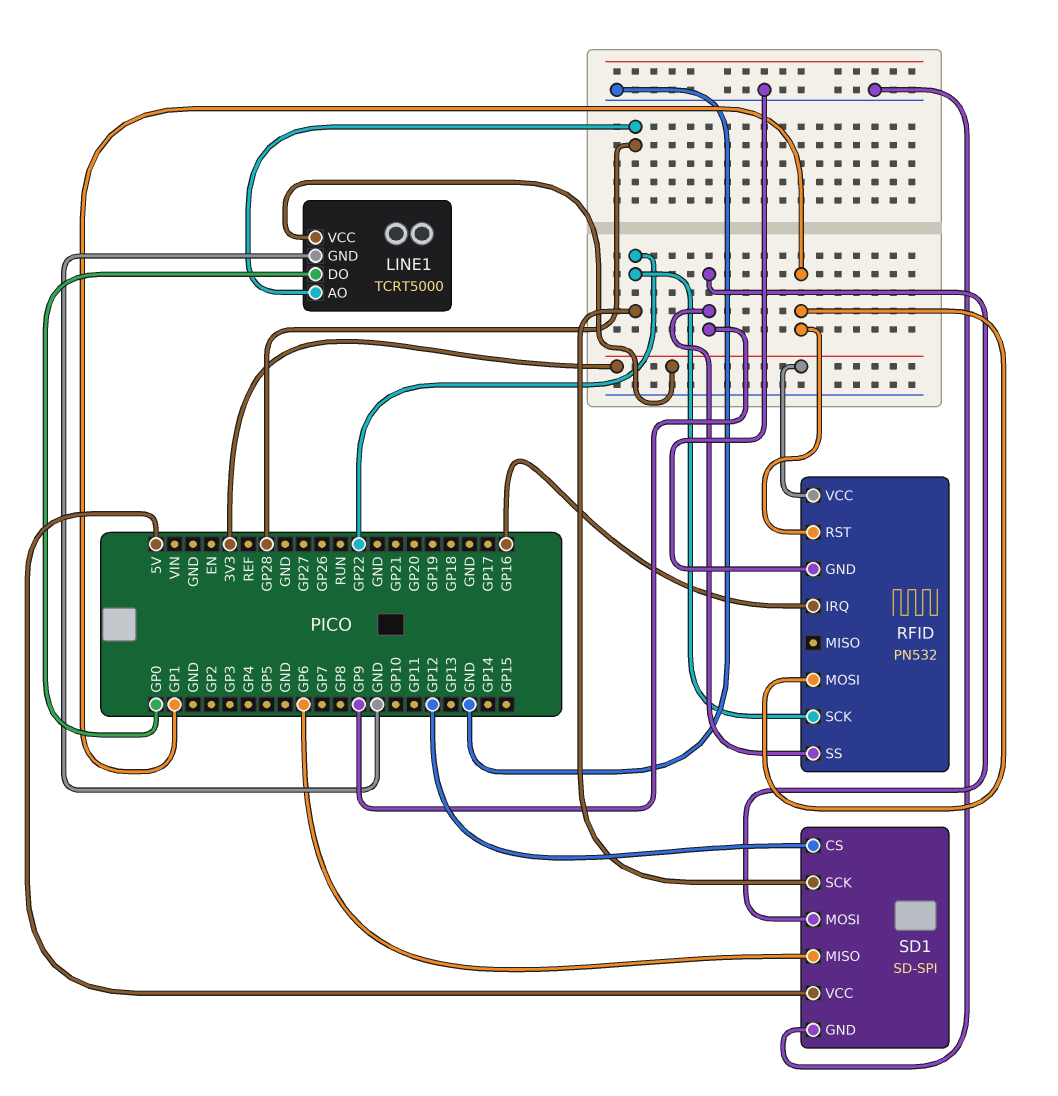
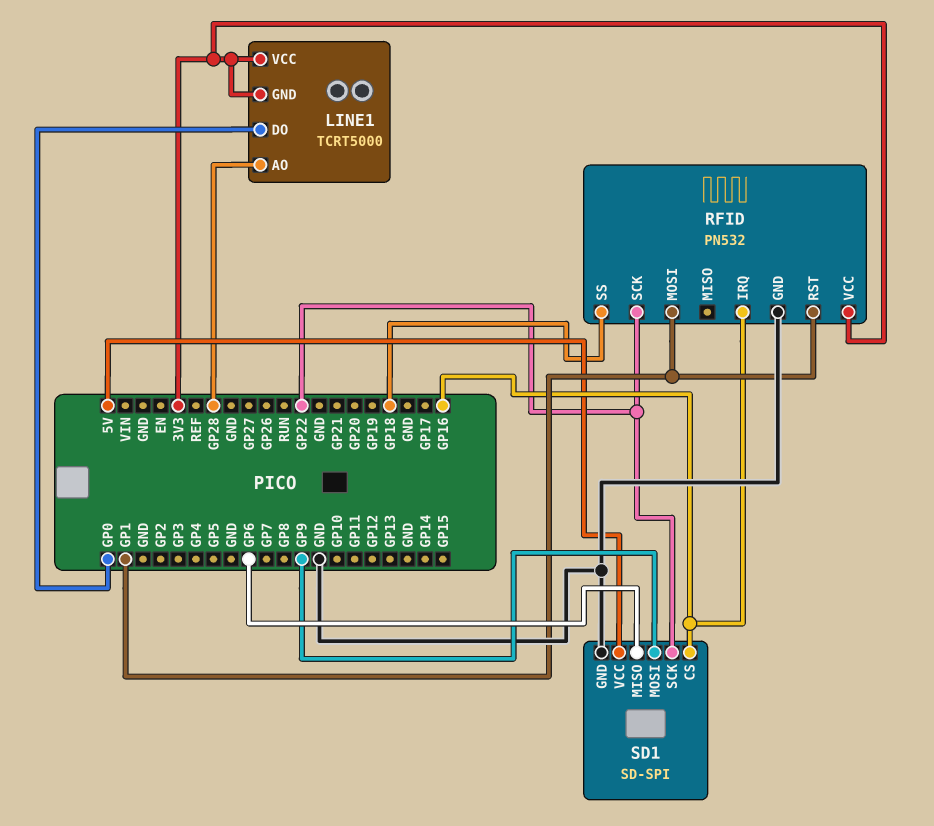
LINE1 pin GND: GND -> 3V3
RFID pin SS: GP9 -> GP18
SD1 pin CS: GP12 -> GP16

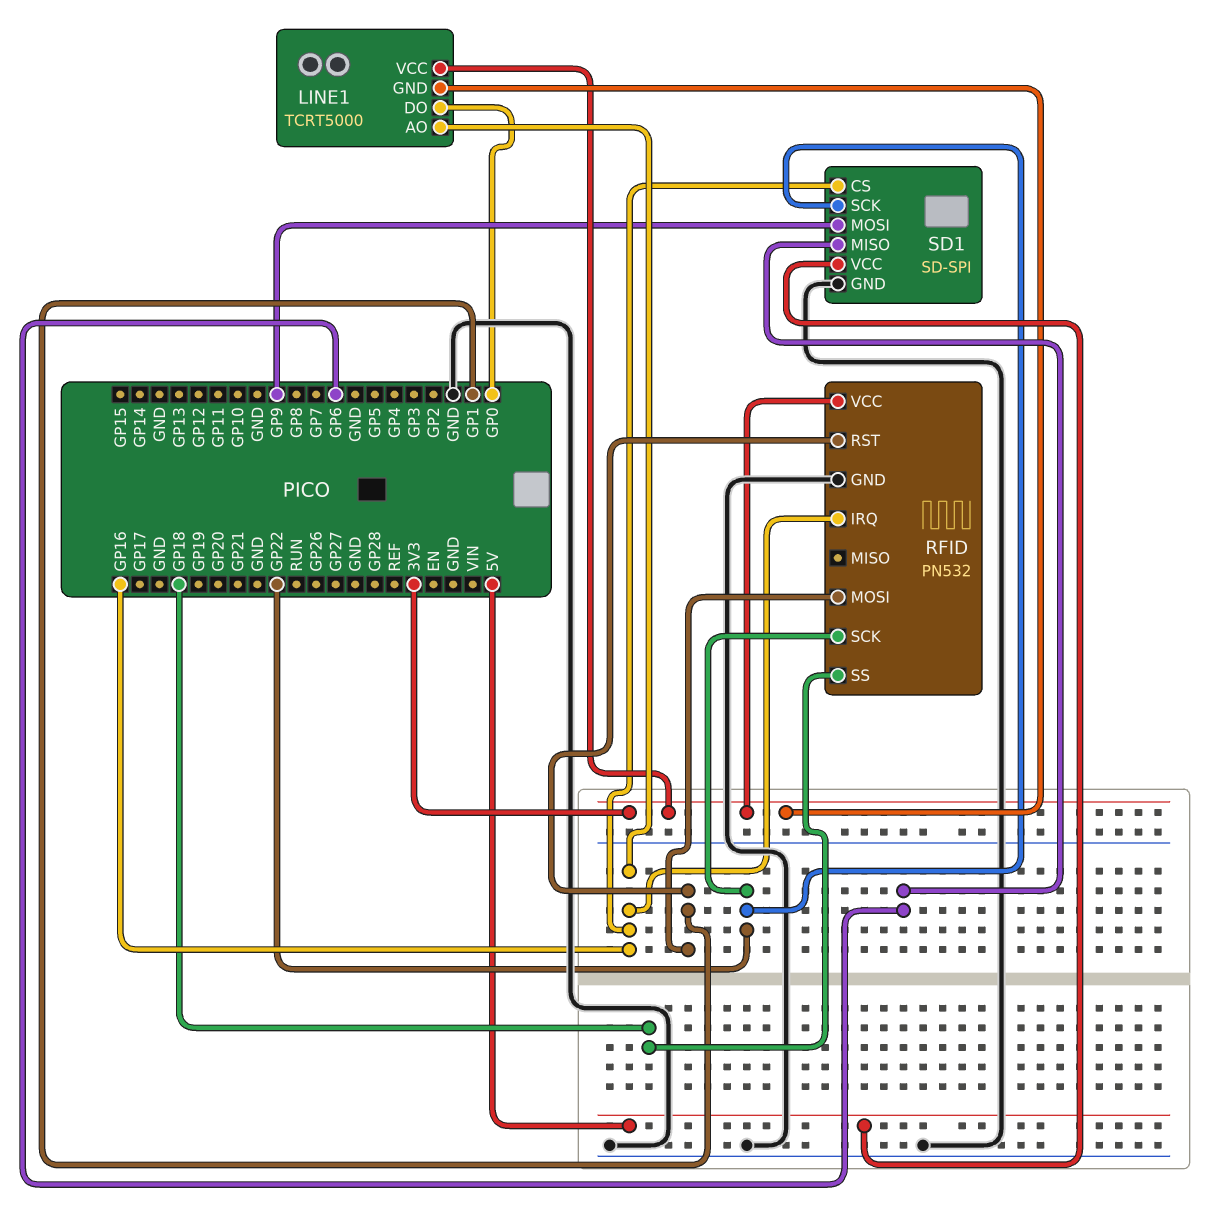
LINE1 pin AO: GP28 -> GP16

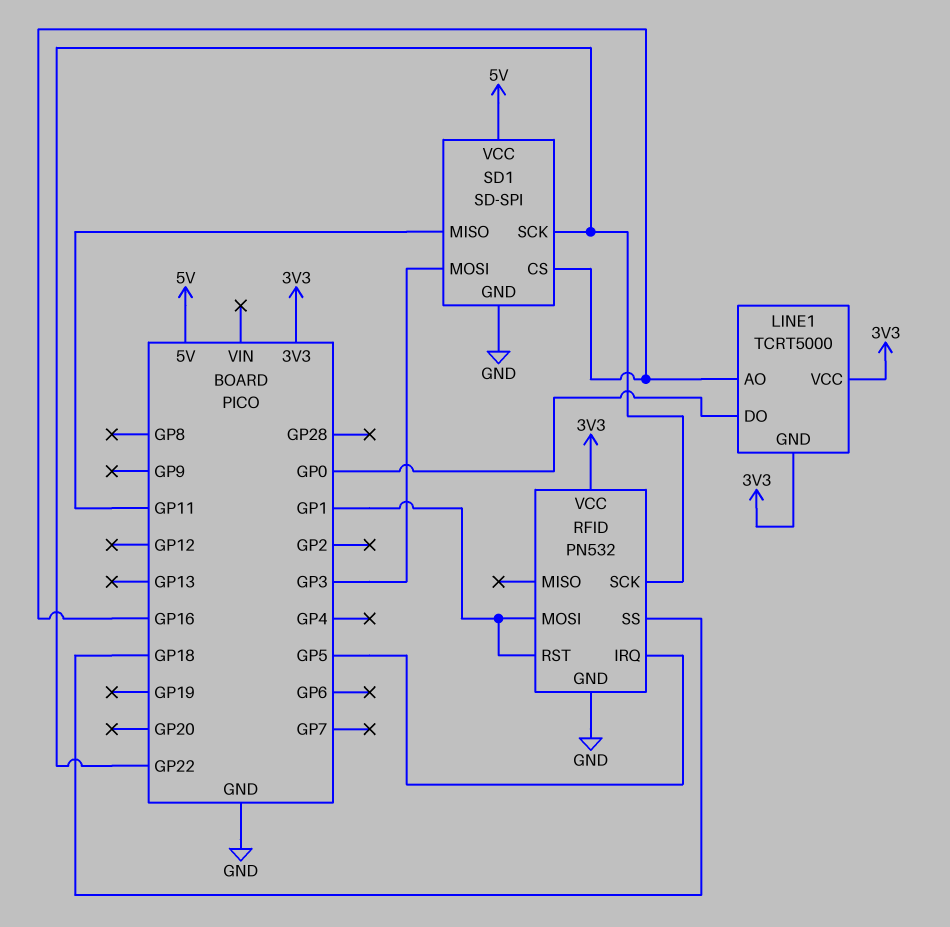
RFID pin IRQ: GP16 -> GP5
SD1 pin MISO: GP6 -> GP11
SD1 pin MOSI: GP9 -> GP3

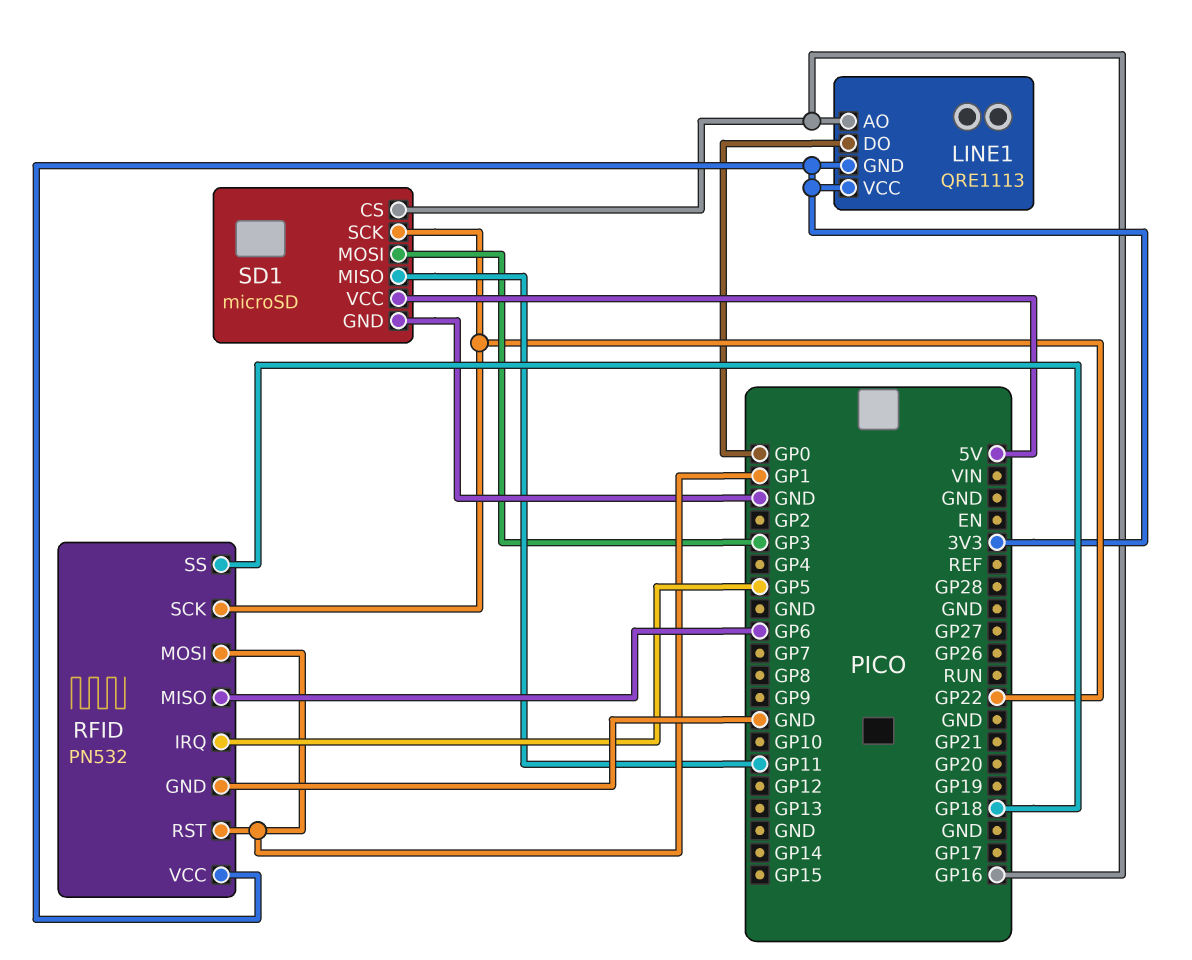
LINE1: TCRT5000 -> QRE1113
RFID pin MISO: none -> GP6
SD1: SD-SPI -> microSD

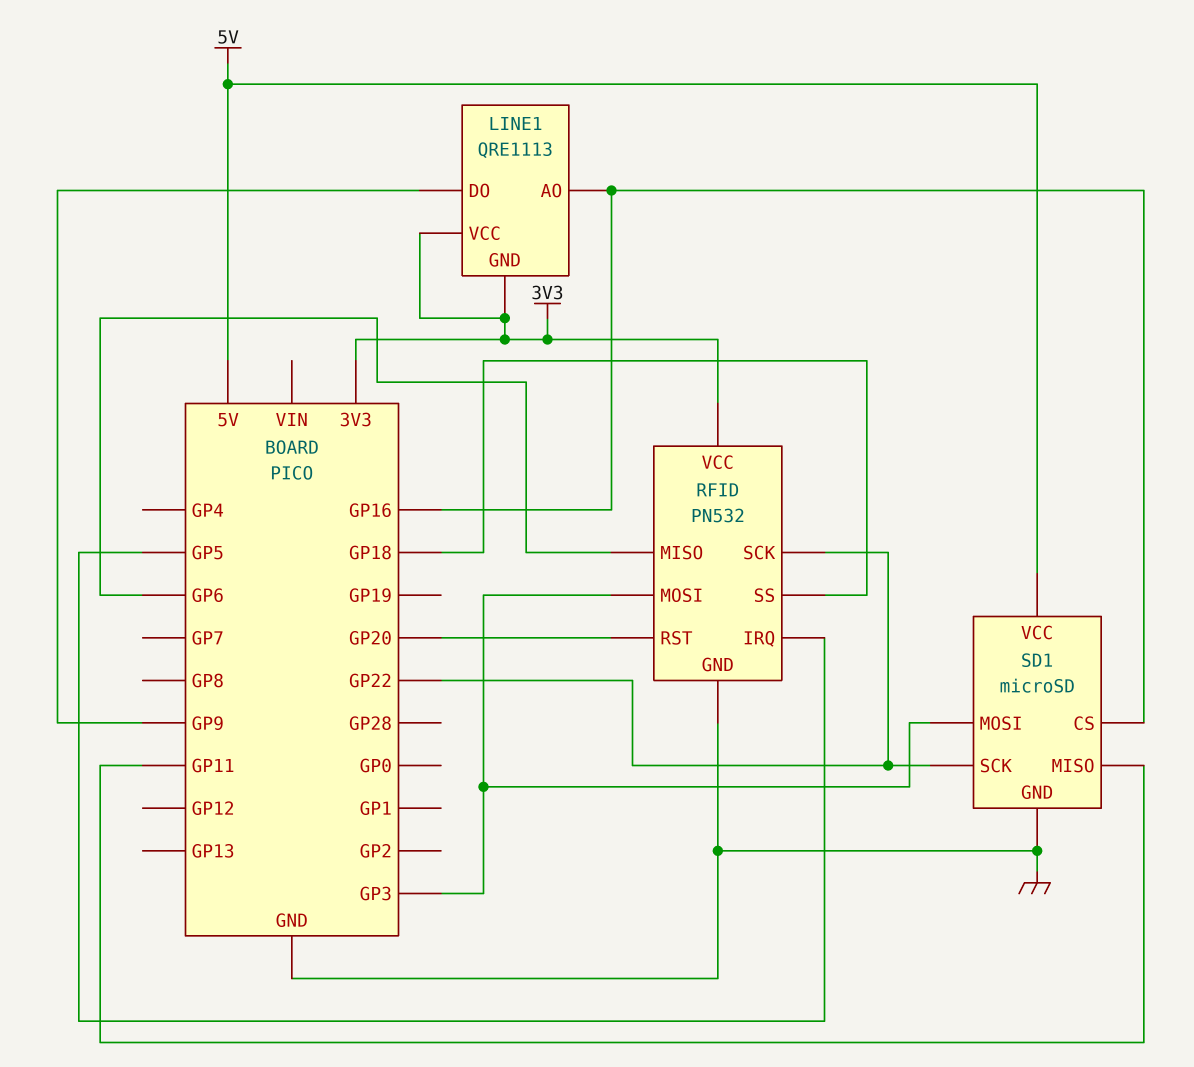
LINE1 pin DO: GP0 -> GP9
RFID pin MOSI: GP1 -> GP3
RFID pin RST: GP1 -> GP20

